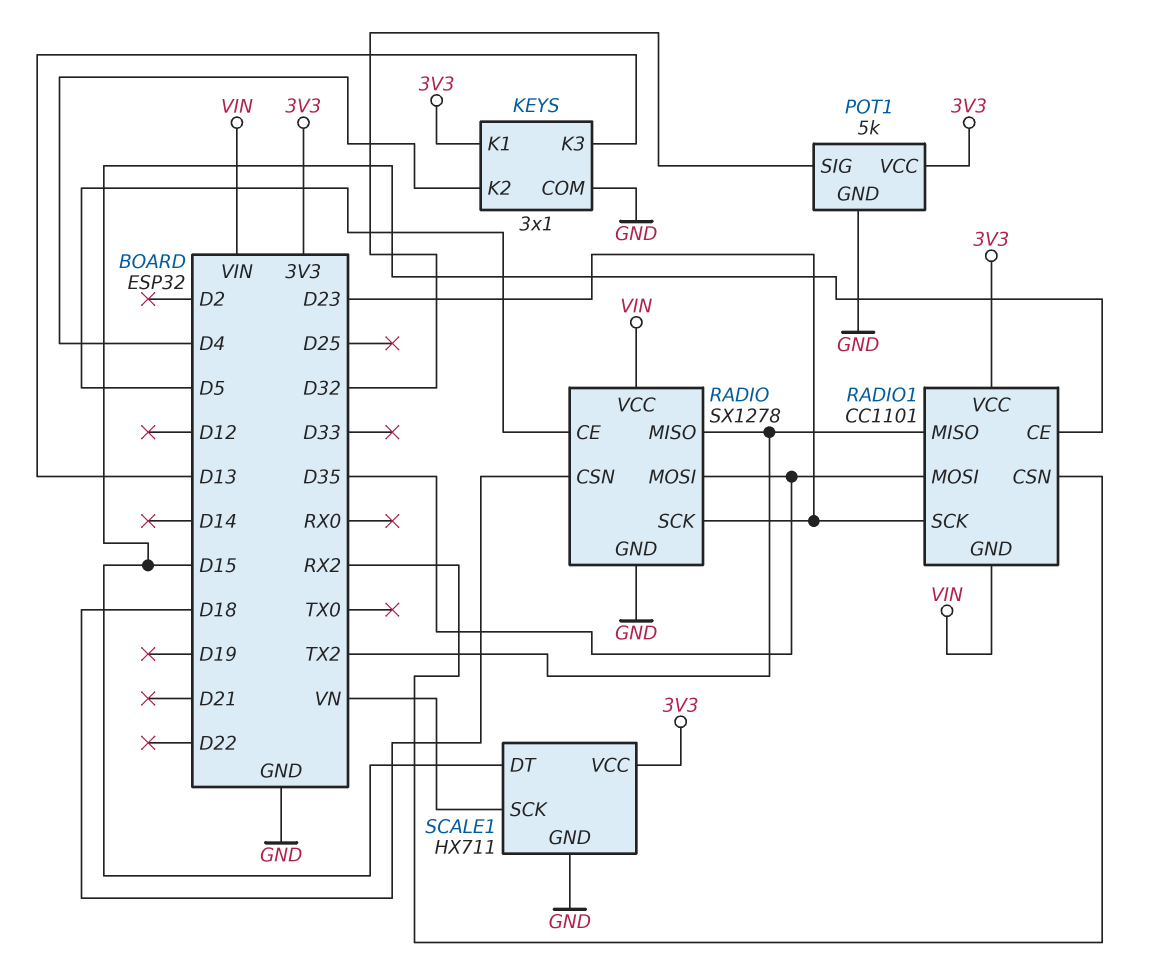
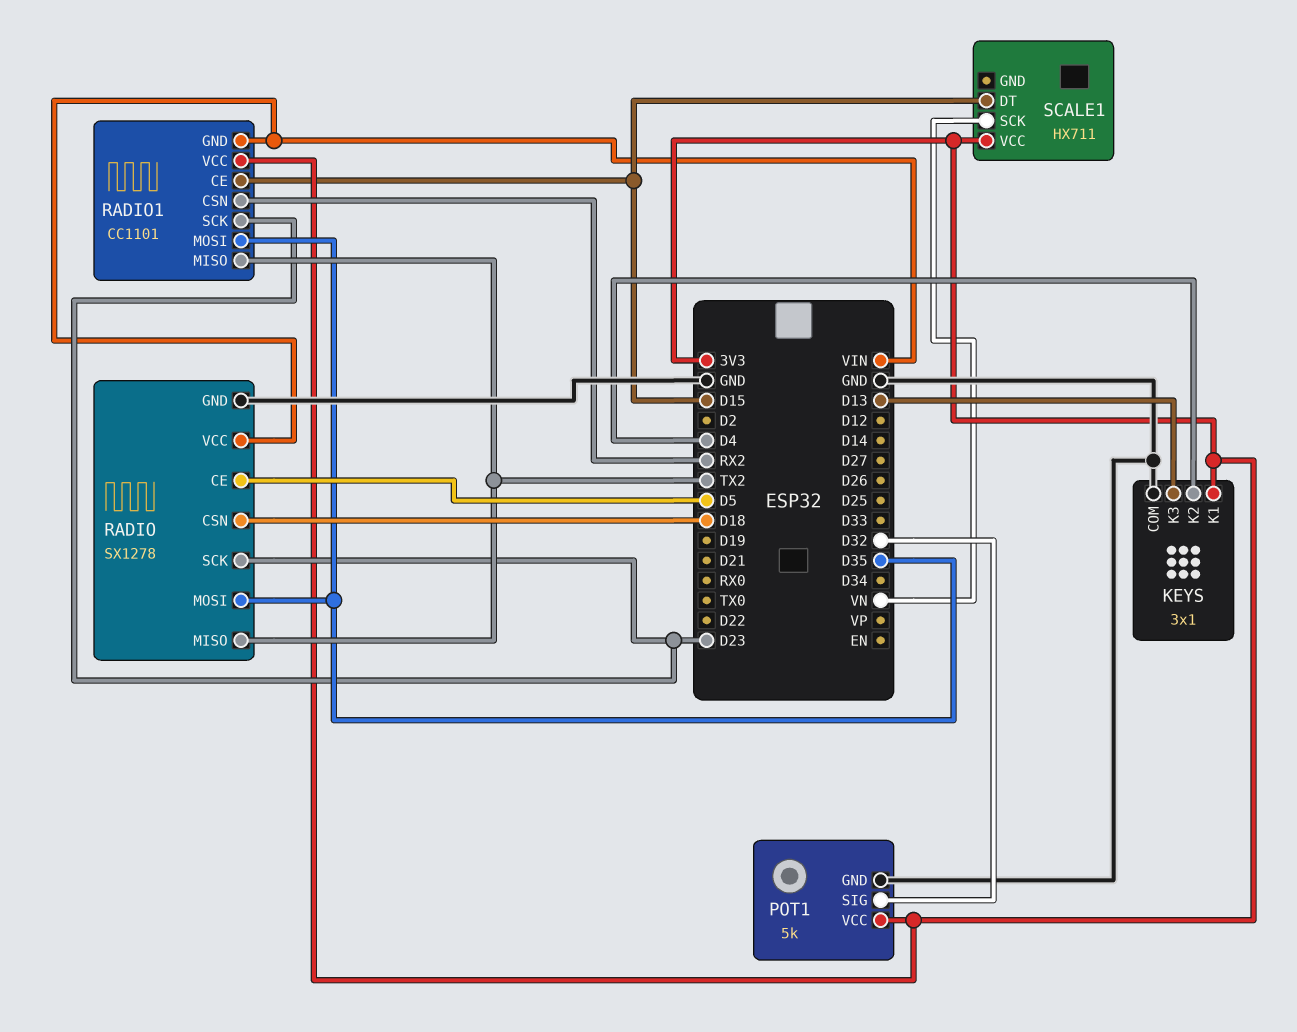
SCALE1 pin GND: GND -> none

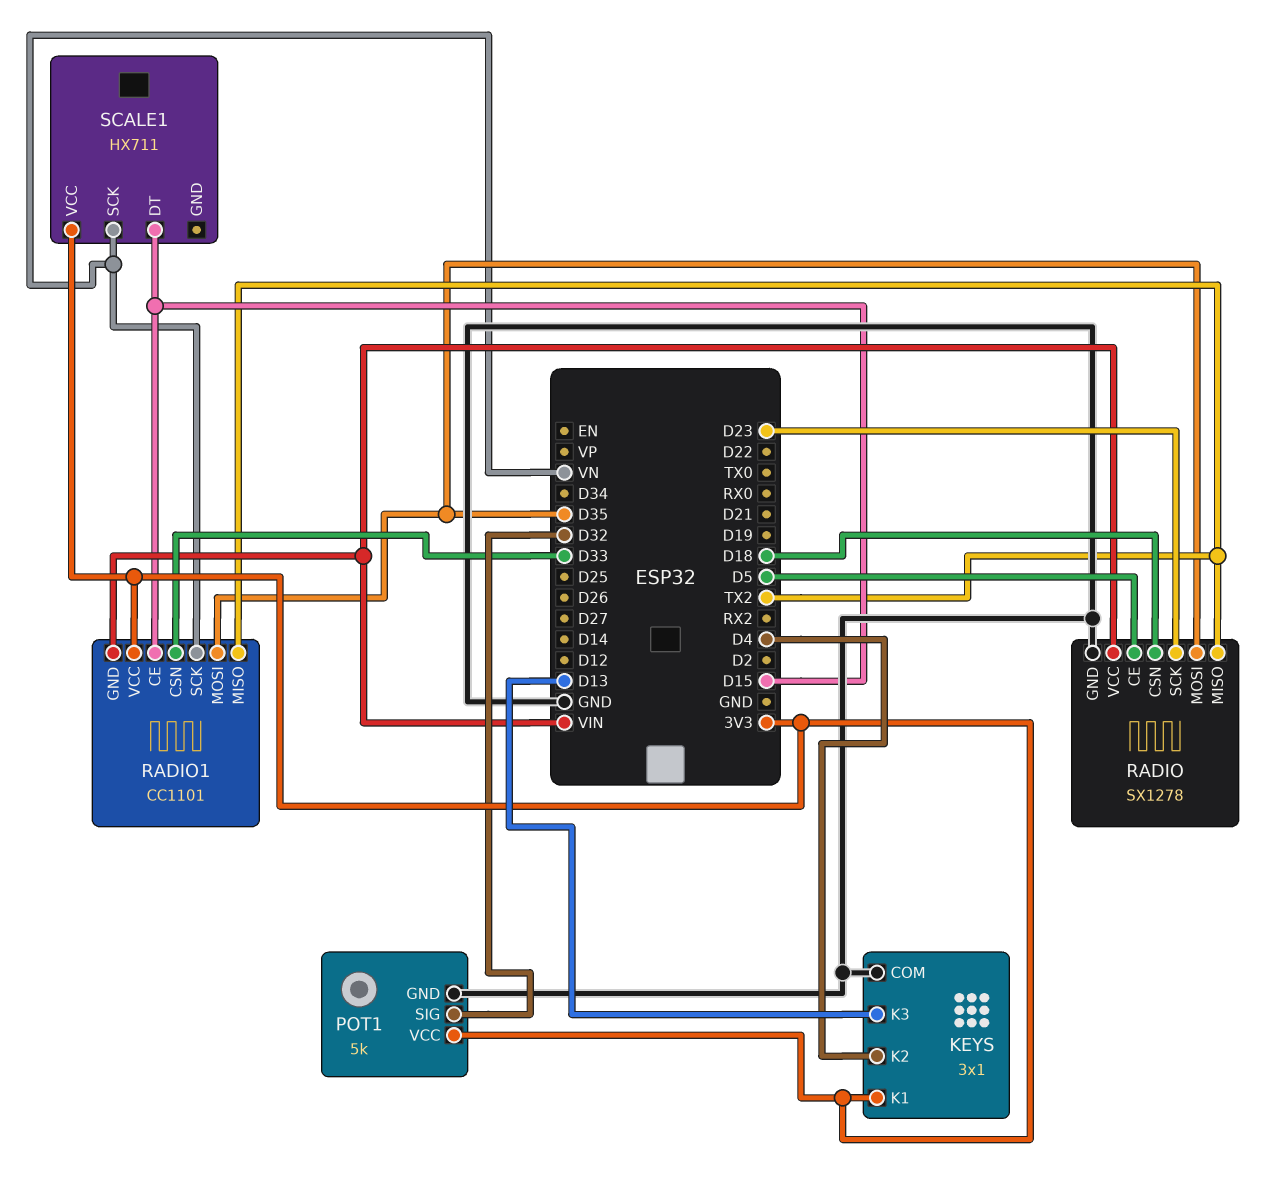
RADIO1 pin CSN: RX2 -> D33
RADIO1 pin SCK: D23 -> VN

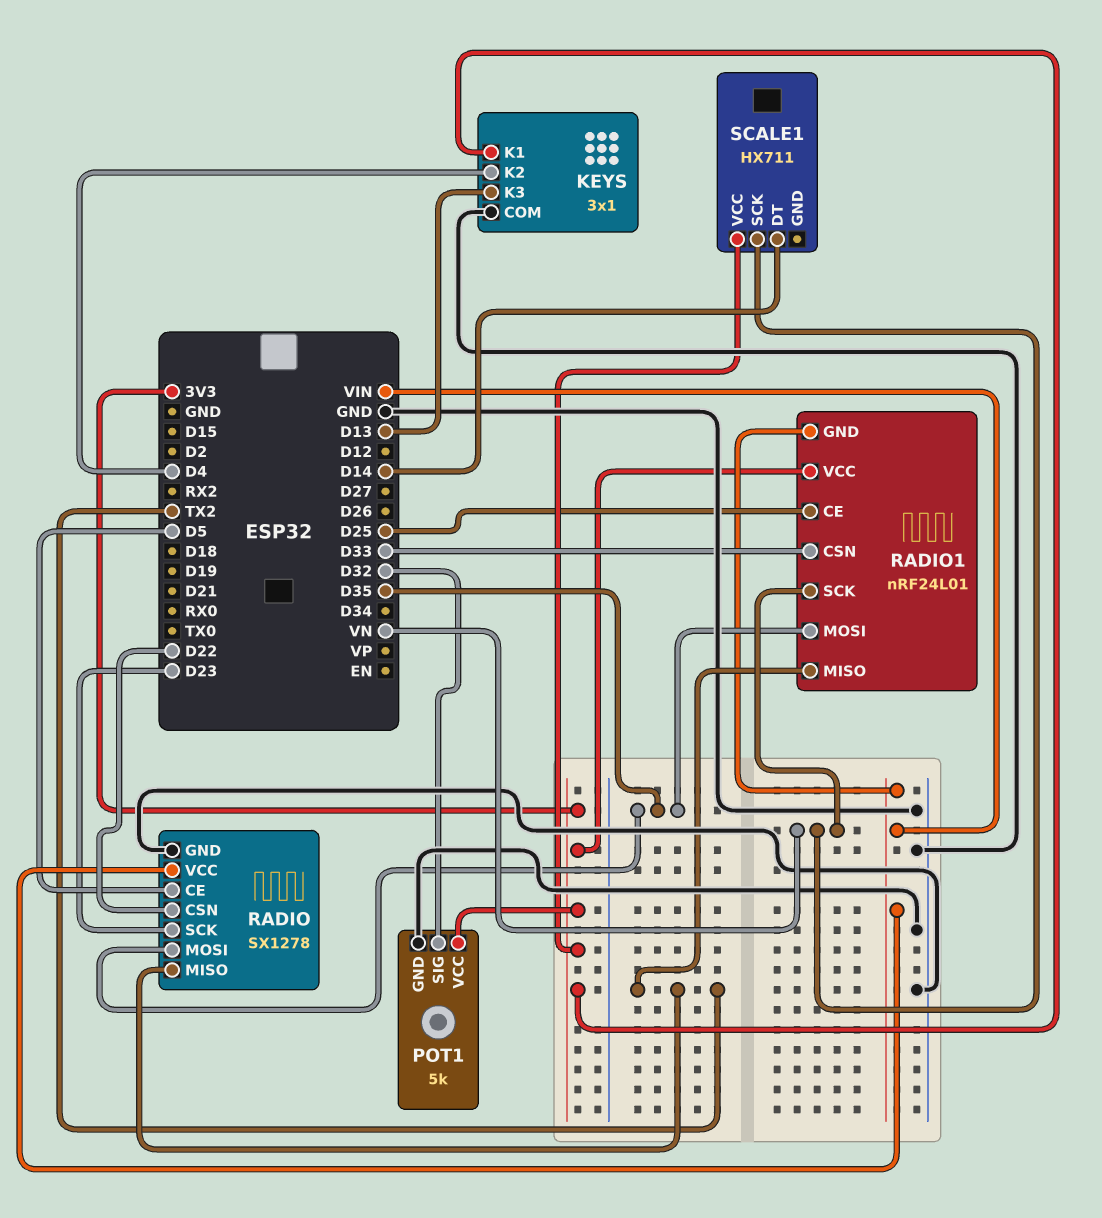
RADIO pin CSN: D18 -> D22
RADIO1: CC1101 -> nRF24L01
RADIO1 pin CE: D15 -> D25
SCALE1 pin DT: D15 -> D14

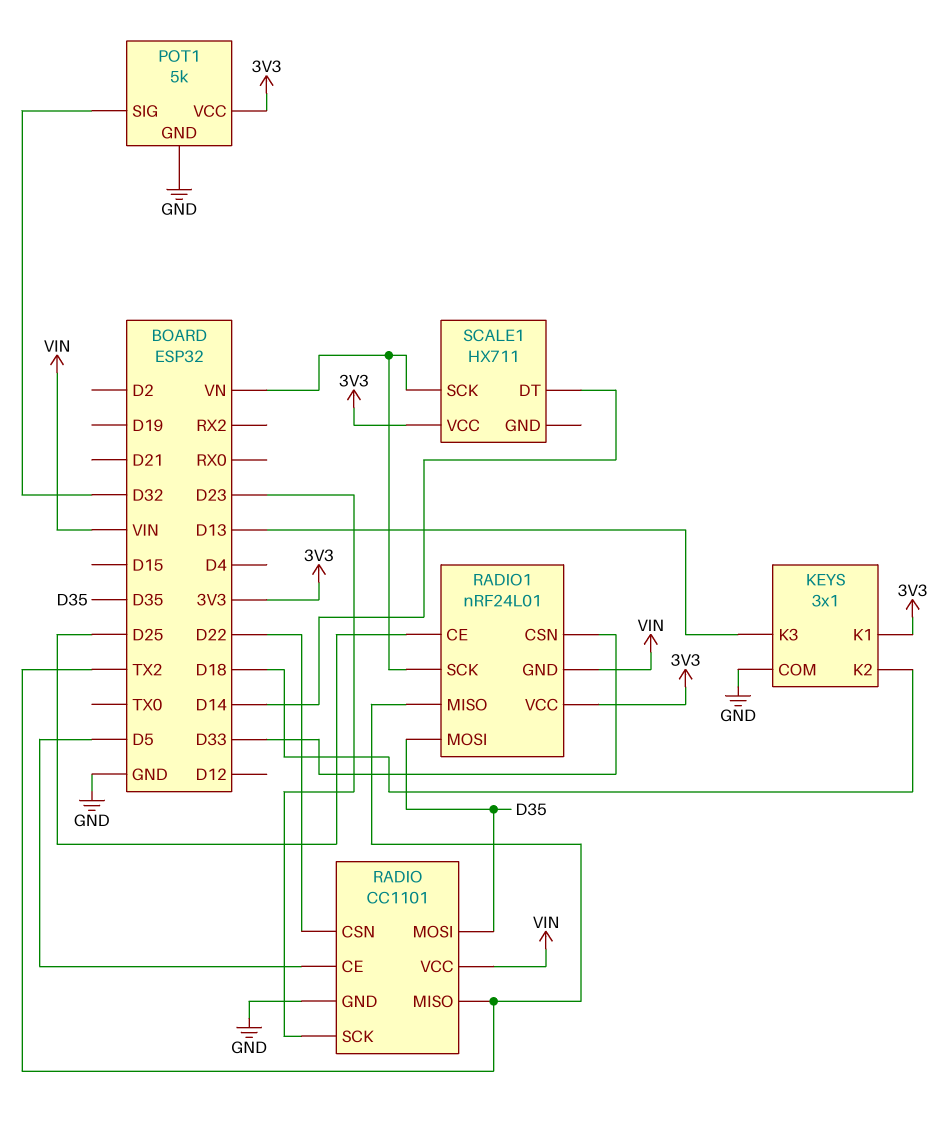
KEYS pin K2: D4 -> D18
RADIO: SX1278 -> CC1101

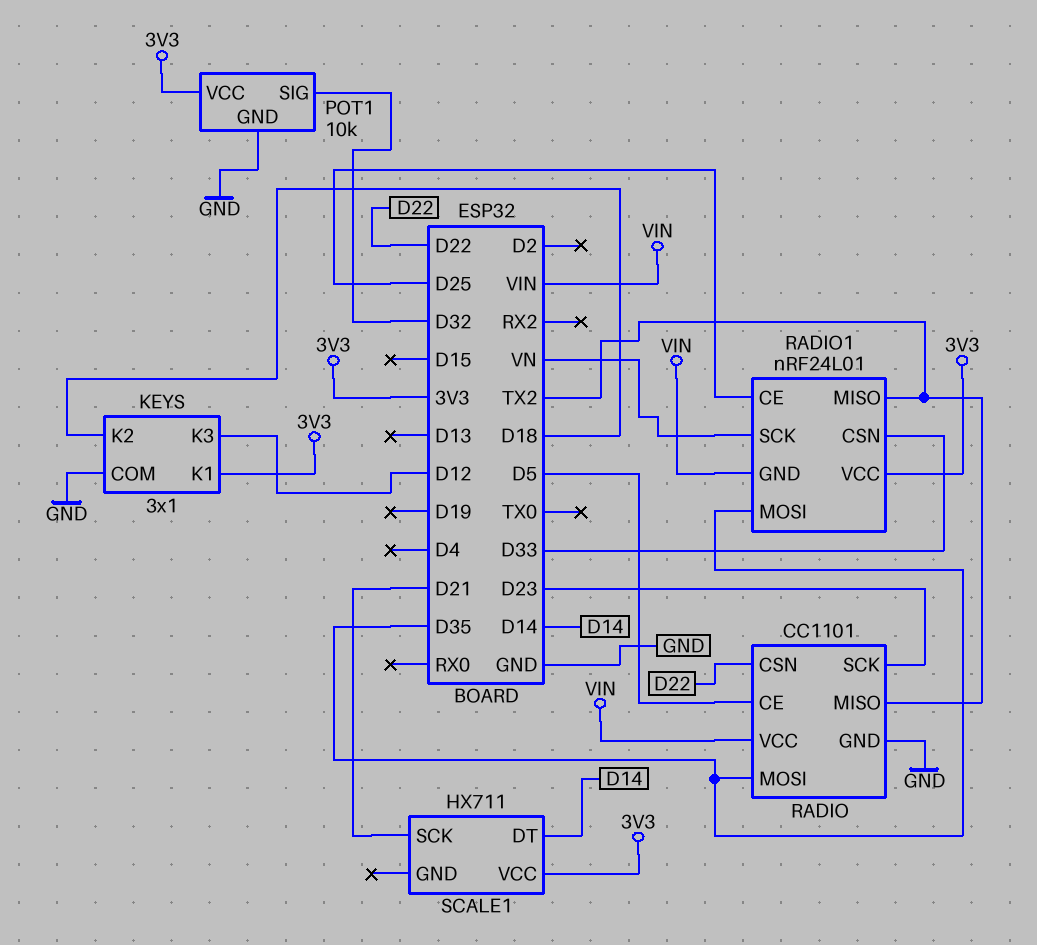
KEYS pin K3: D13 -> D12
POT1: 5k -> 10k
SCALE1 pin SCK: VN -> D21

